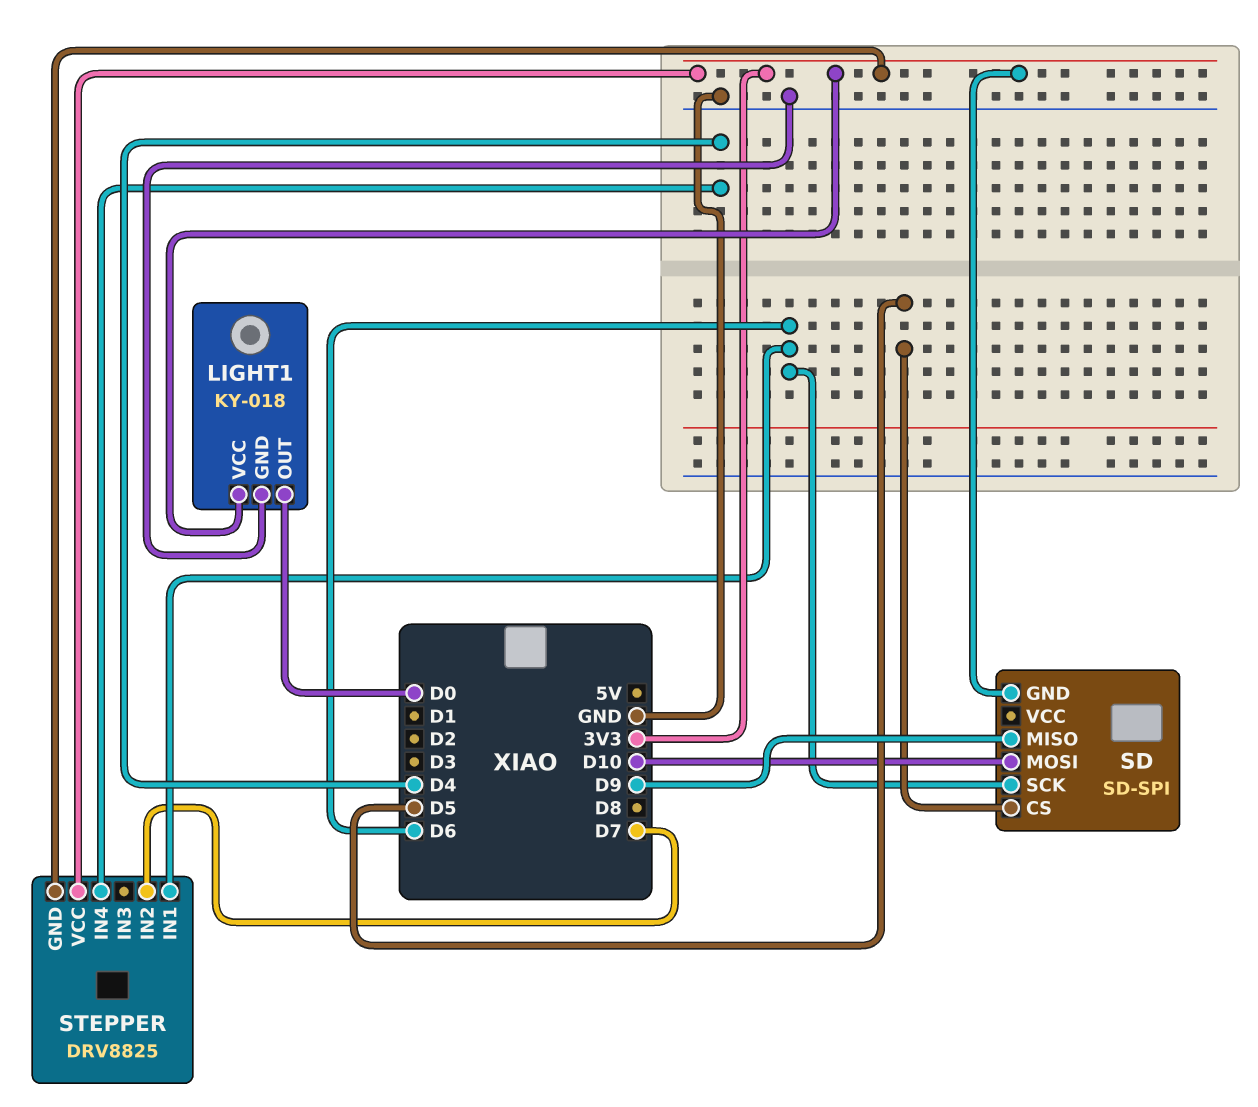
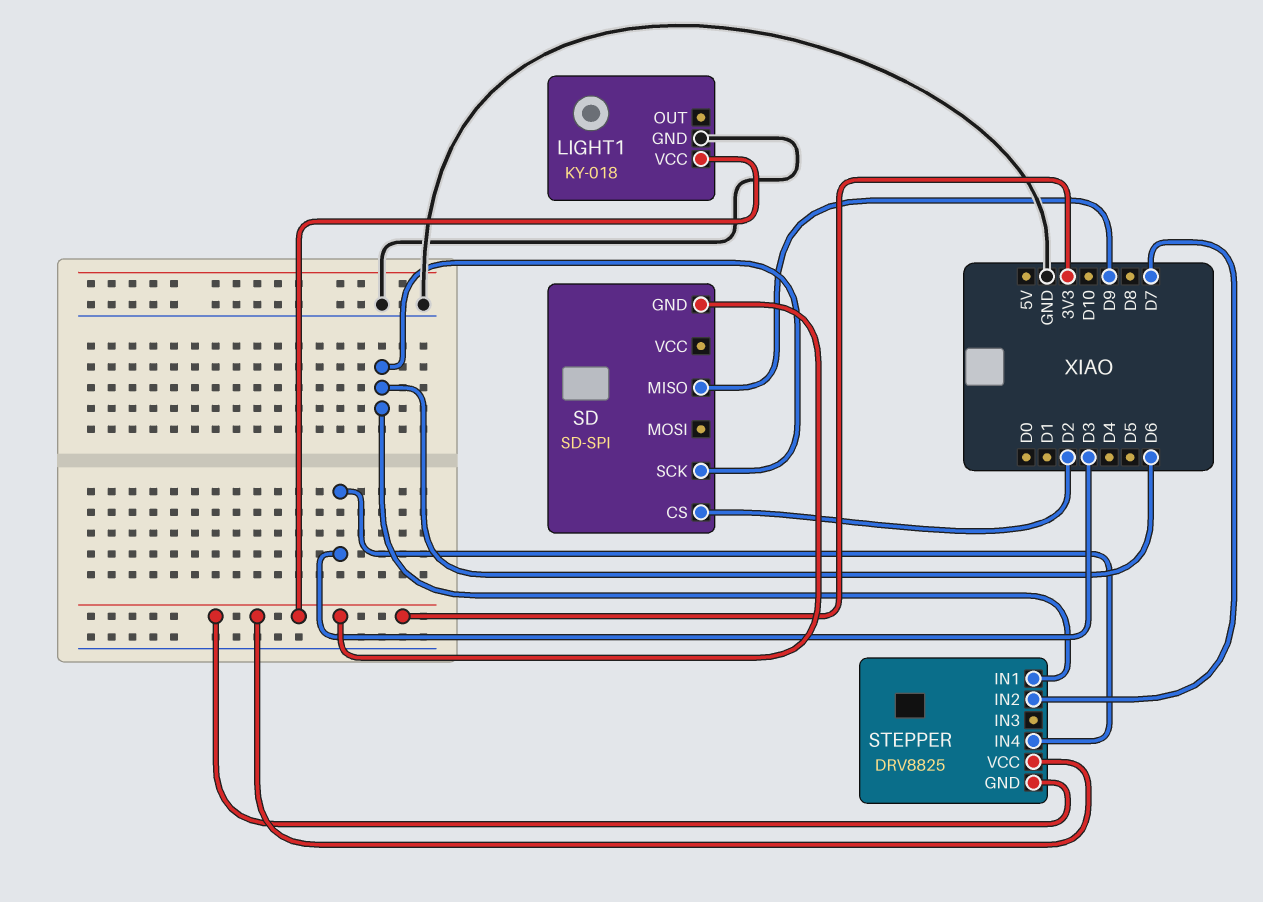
LIGHT1 pin OUT: D0 -> none
SD pin CS: D5 -> D2
SD pin MOSI: D10 -> none
STEPPER pin IN4: D4 -> D3

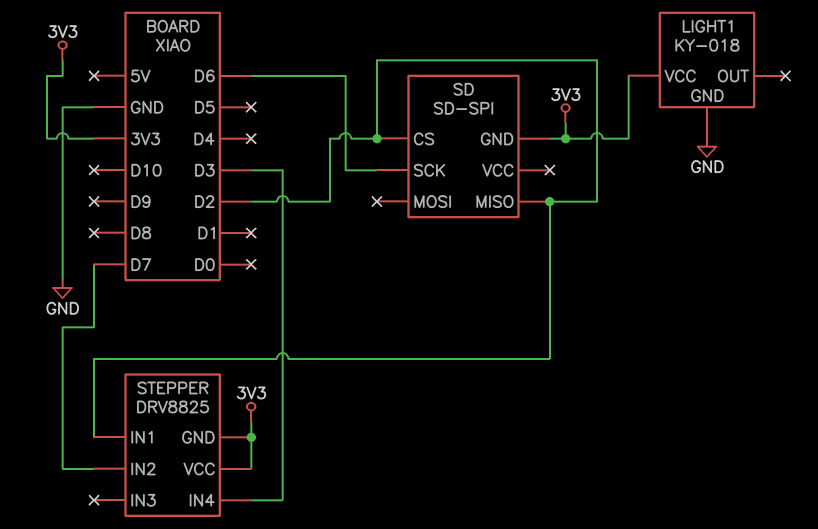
SD pin MISO: D9 -> D2
STEPPER pin IN1: D6 -> D2

